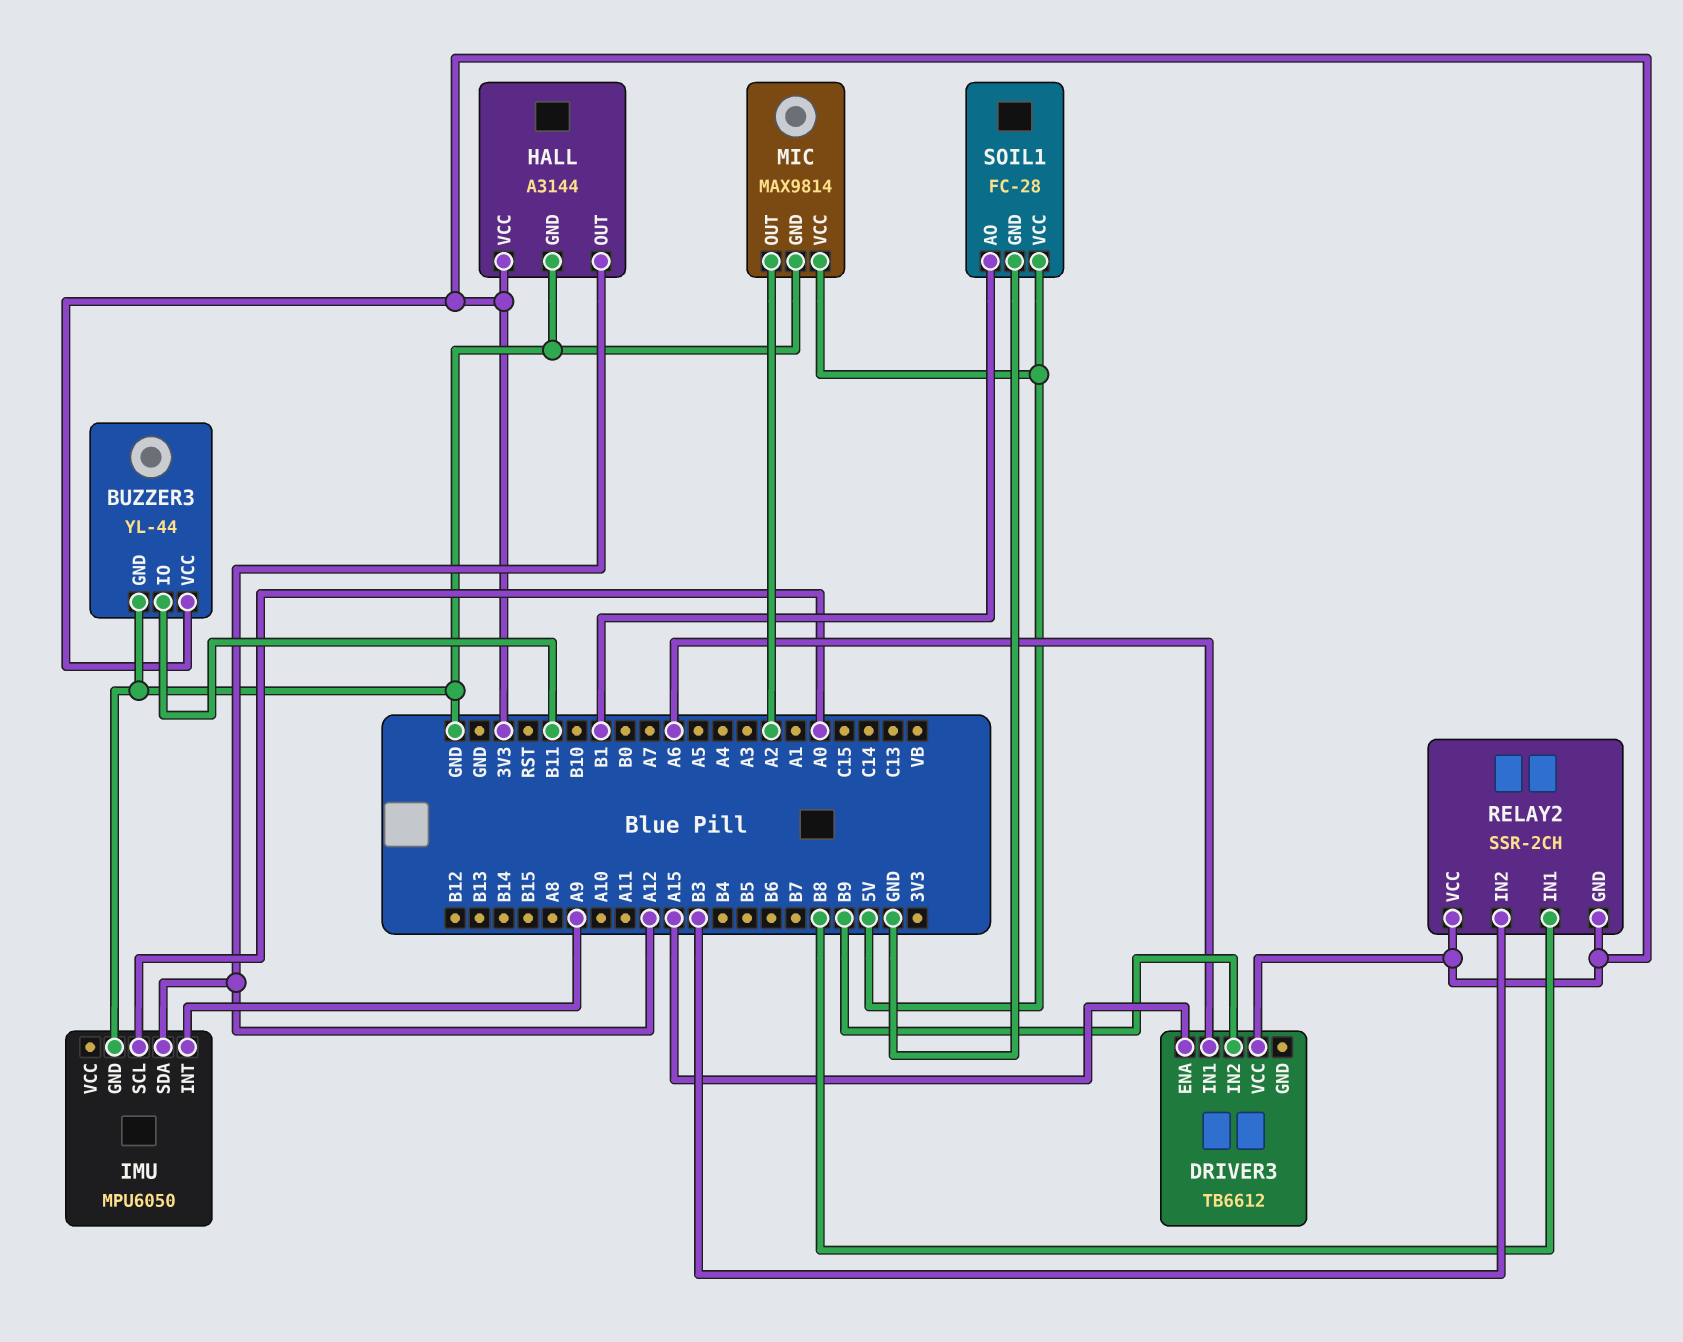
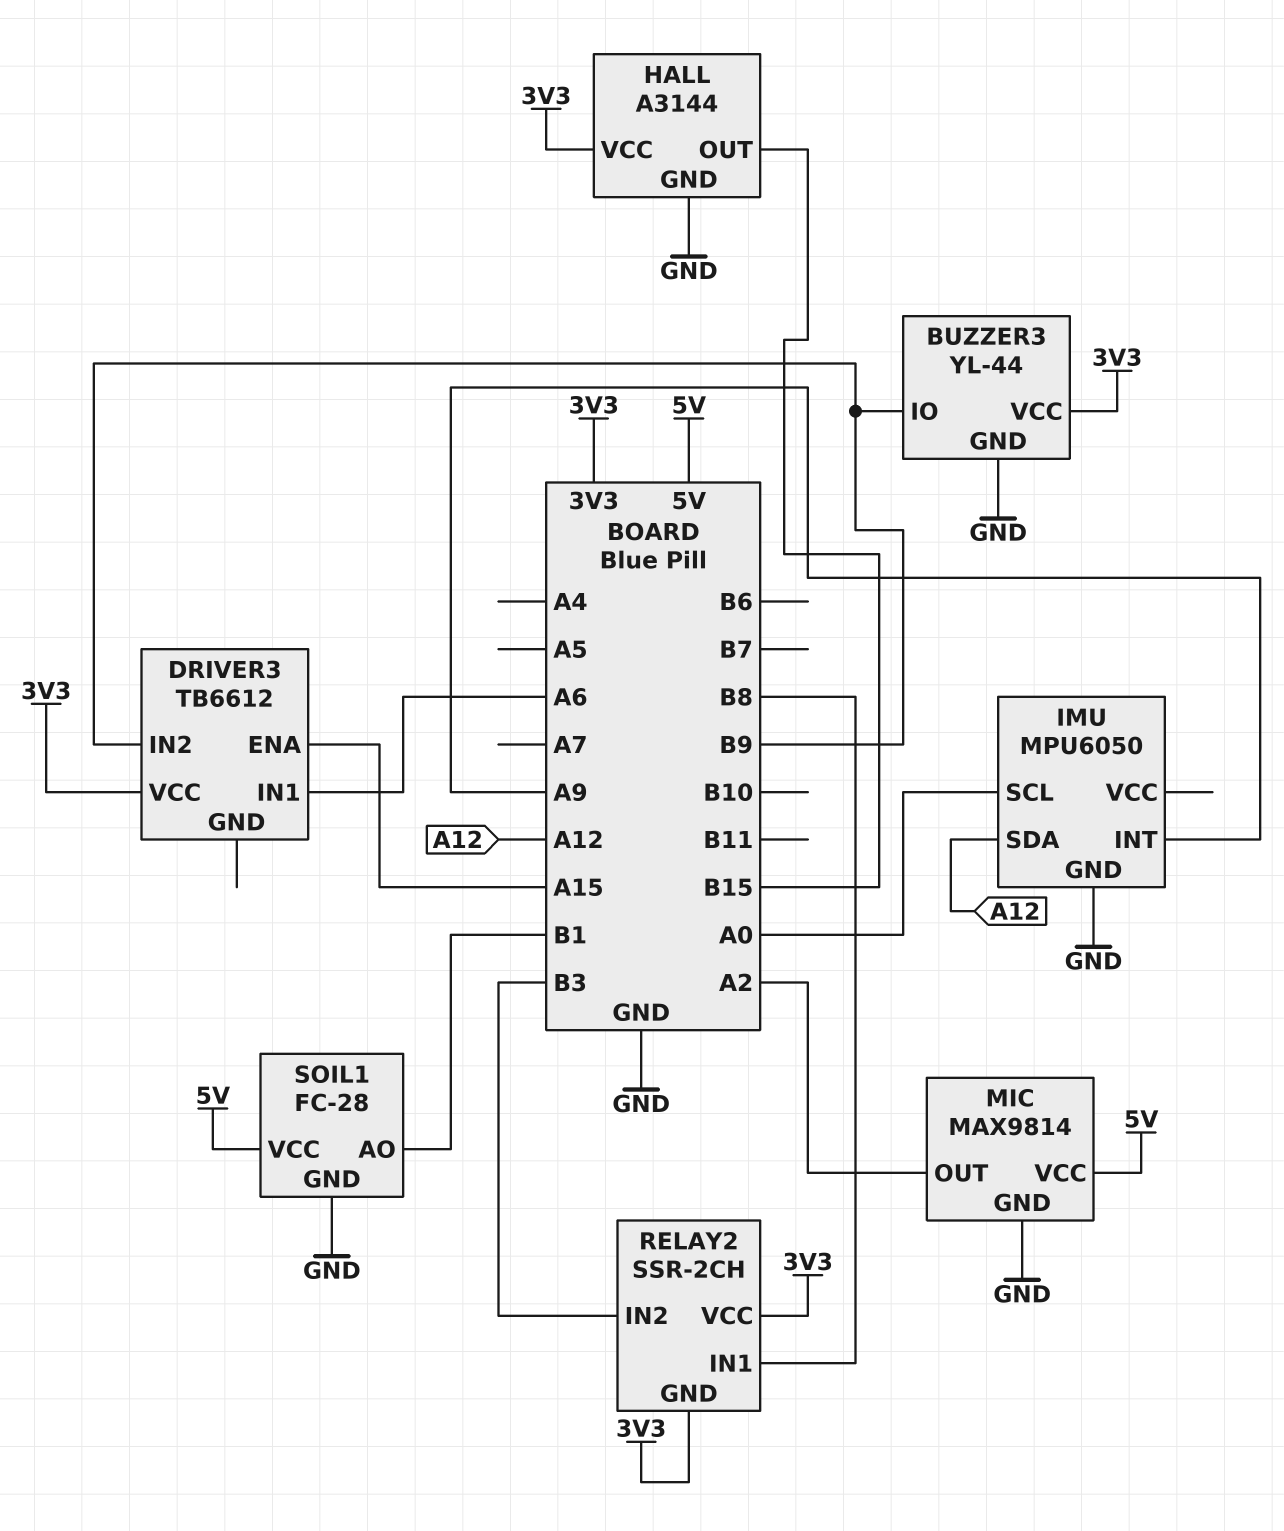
BUZZER3 pin IO: B11 -> B9
HALL pin OUT: A12 -> B15

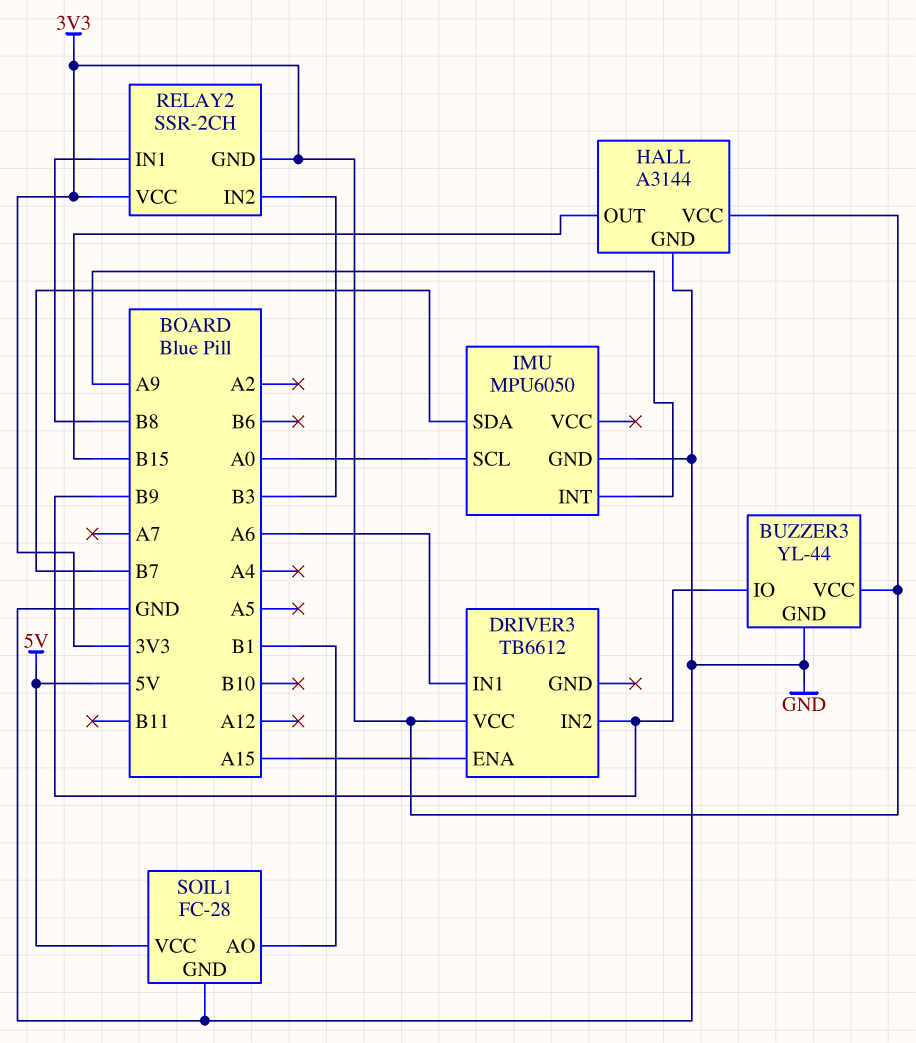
IMU pin SDA: A12 -> B7
MIC: MAX9814 -> none
MIC pin GND: GND -> none
MIC pin OUT: A2 -> none
MIC pin VCC: 5V -> none

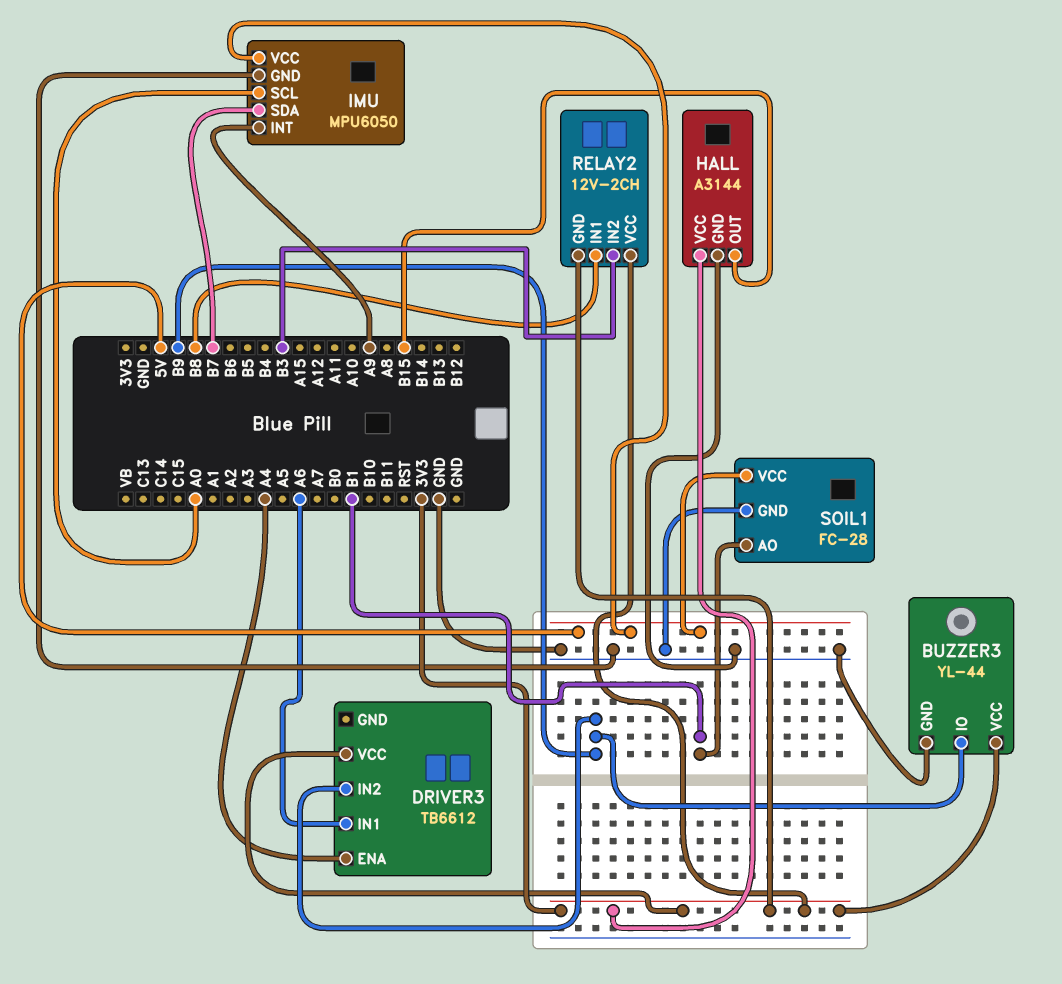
DRIVER3 pin ENA: A15 -> A4
IMU pin VCC: none -> 5V
RELAY2: SSR-2CH -> 12V-2CH

